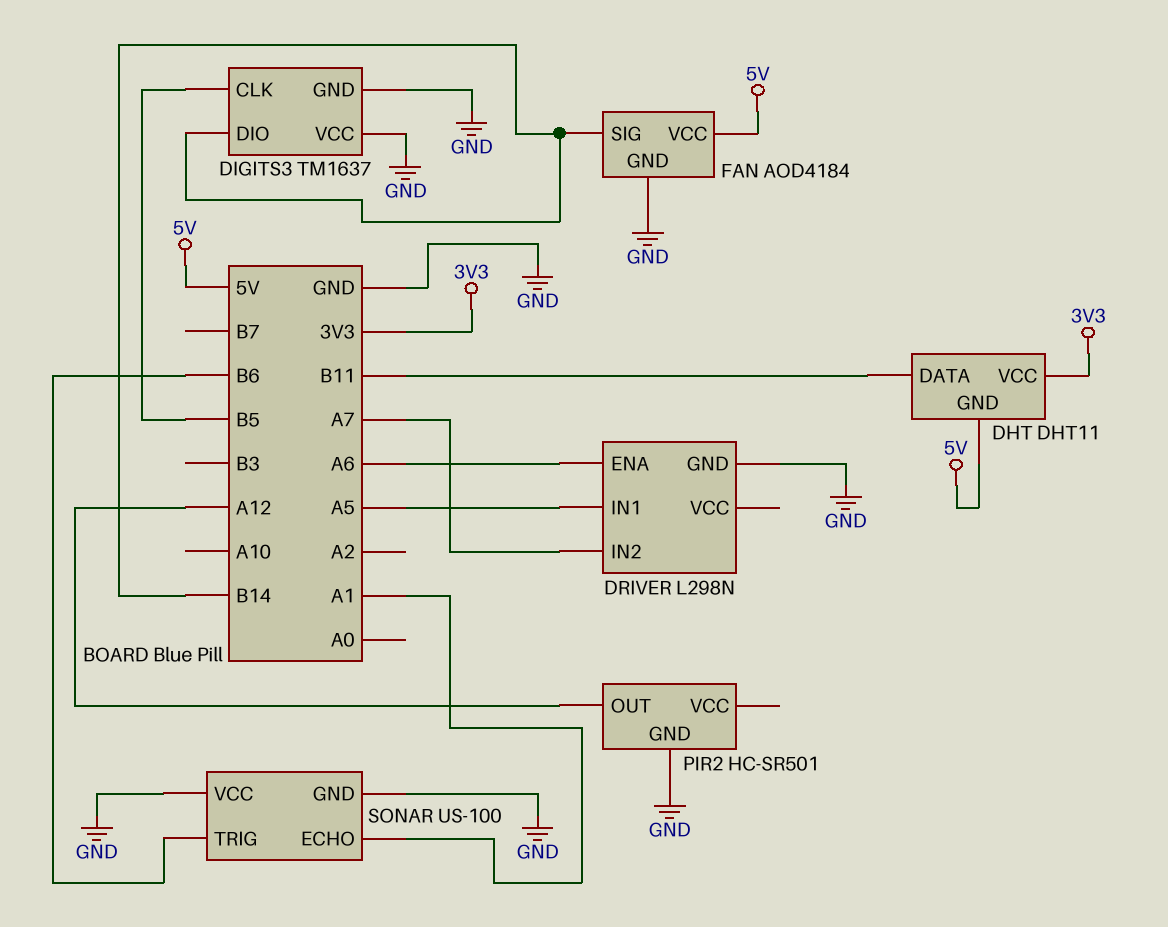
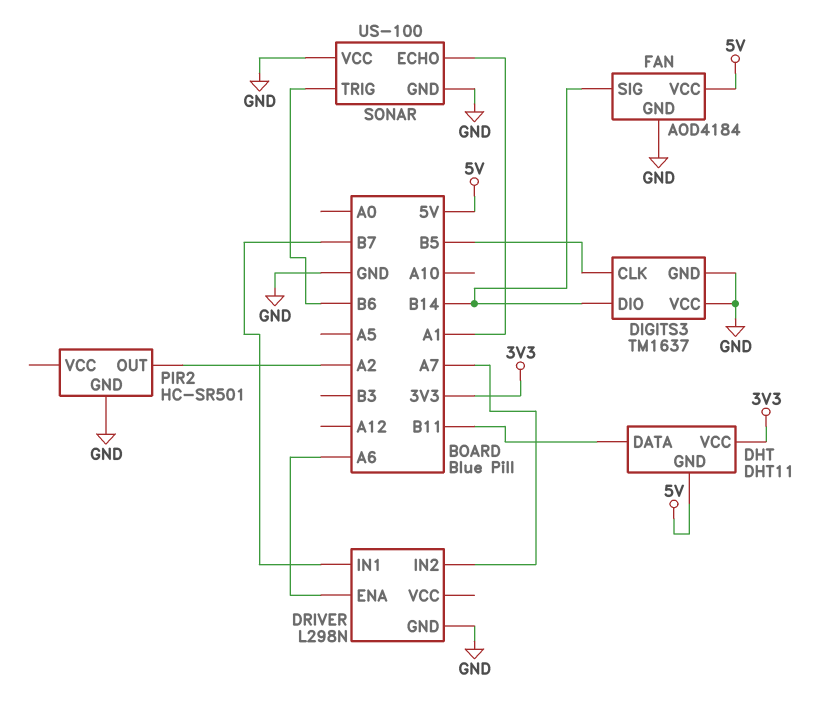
DRIVER pin IN1: A5 -> B7
PIR2 pin OUT: A12 -> A2

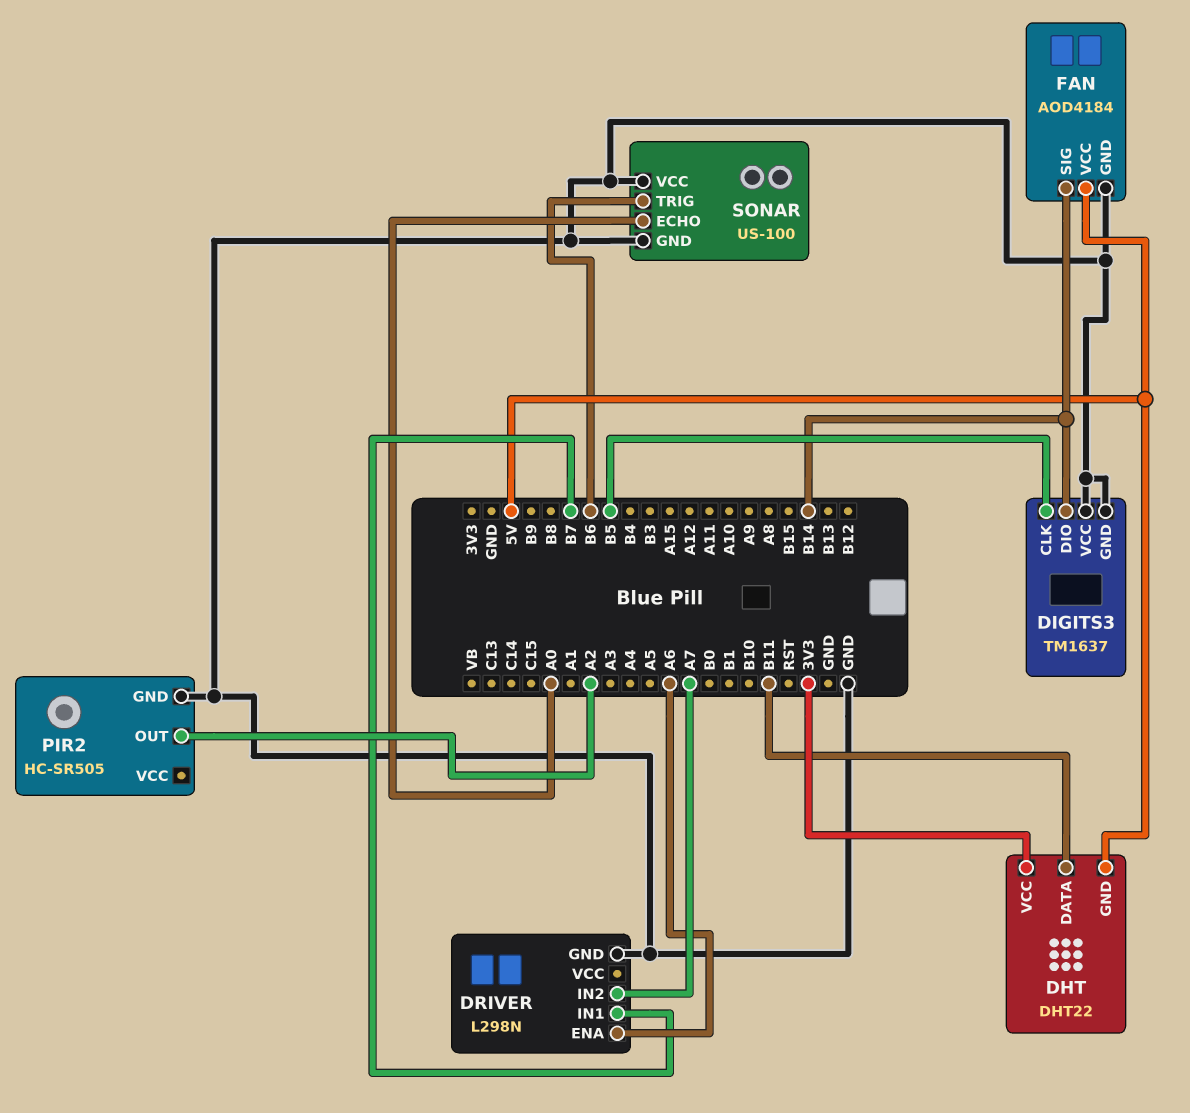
DHT: DHT11 -> DHT22
PIR2: HC-SR501 -> HC-SR505
SONAR pin ECHO: A1 -> A0

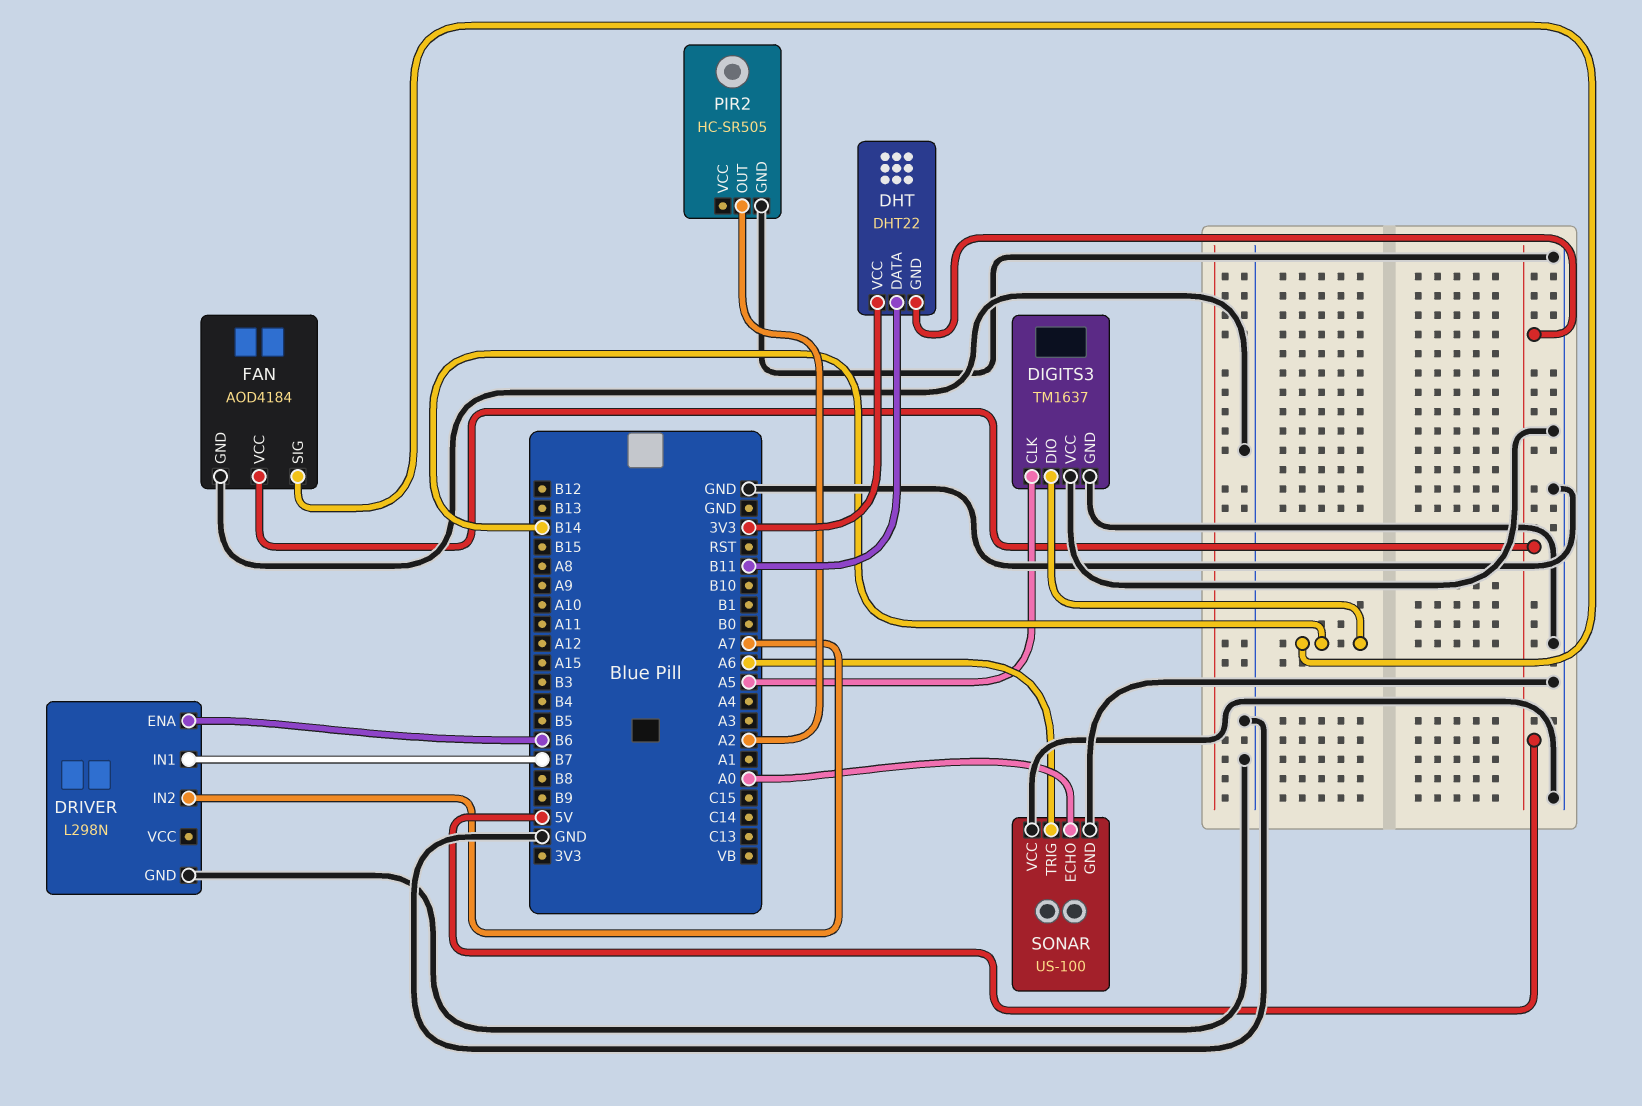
DIGITS3 pin CLK: B5 -> A5
DRIVER pin ENA: A6 -> B6
SONAR pin TRIG: B6 -> A6

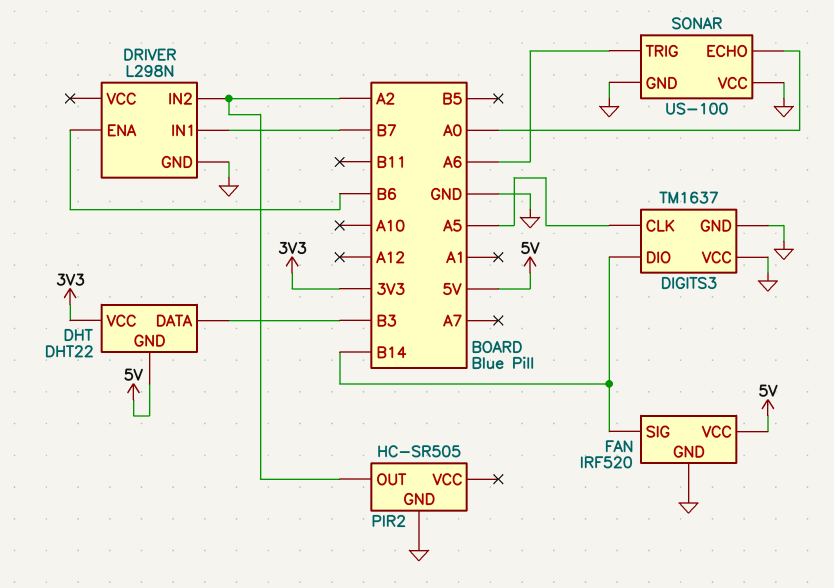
DHT pin DATA: B11 -> B3
DRIVER pin IN2: A7 -> A2
FAN: AOD4184 -> IRF520

